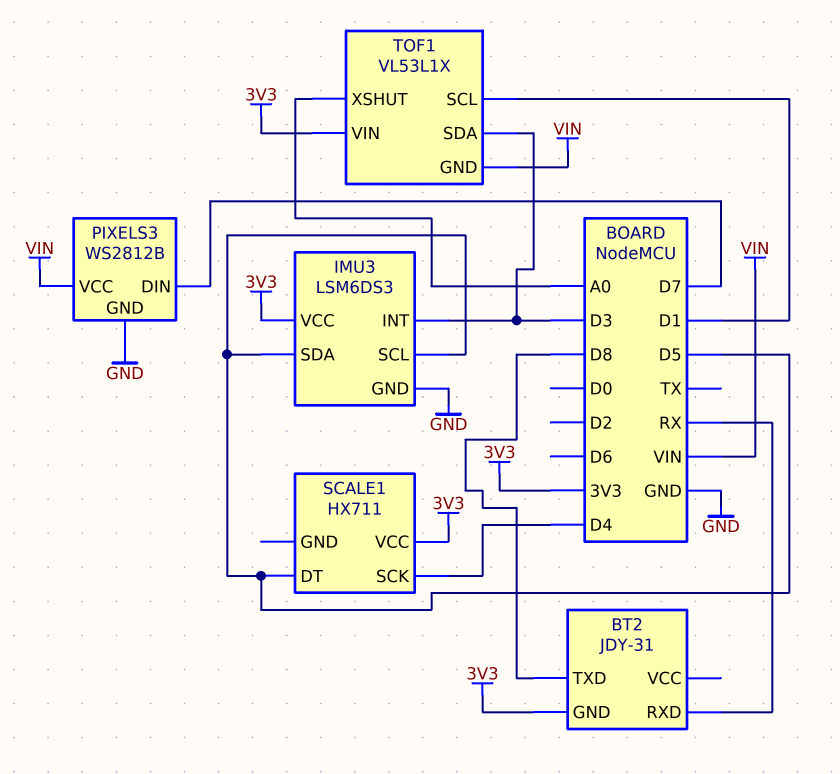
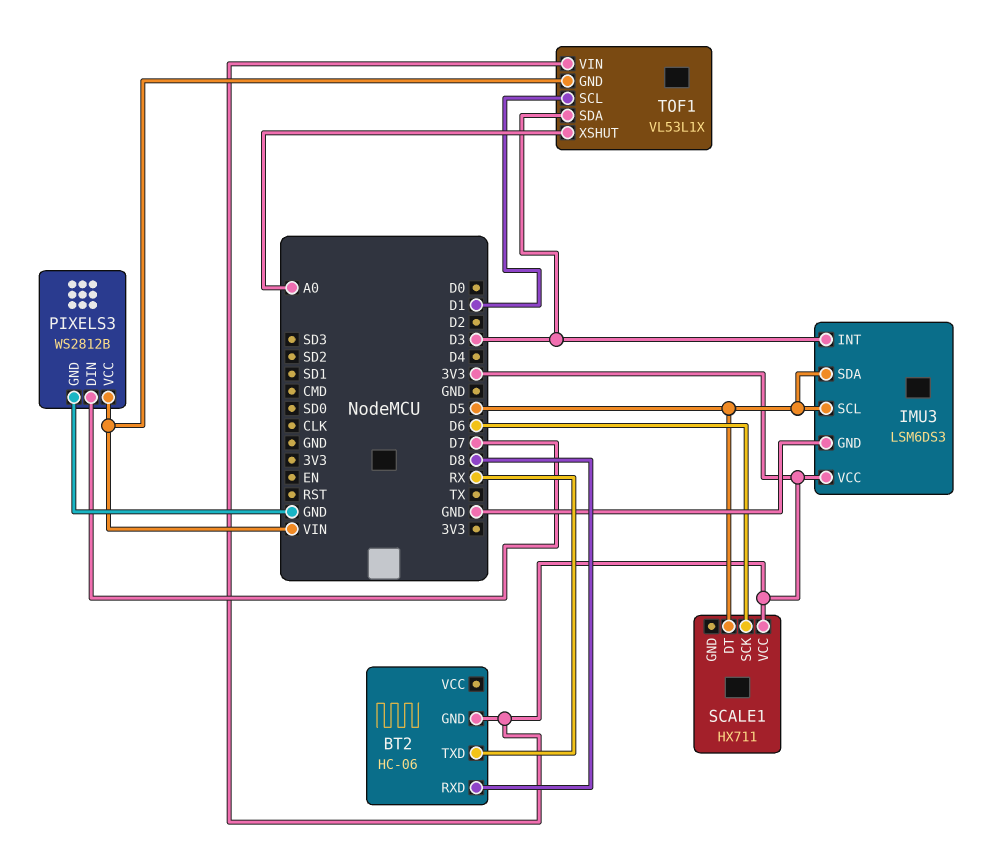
BT2: JDY-31 -> HC-06
BT2 pin RXD: RX -> D8
BT2 pin TXD: D8 -> RX
SCALE1 pin SCK: D4 -> D6

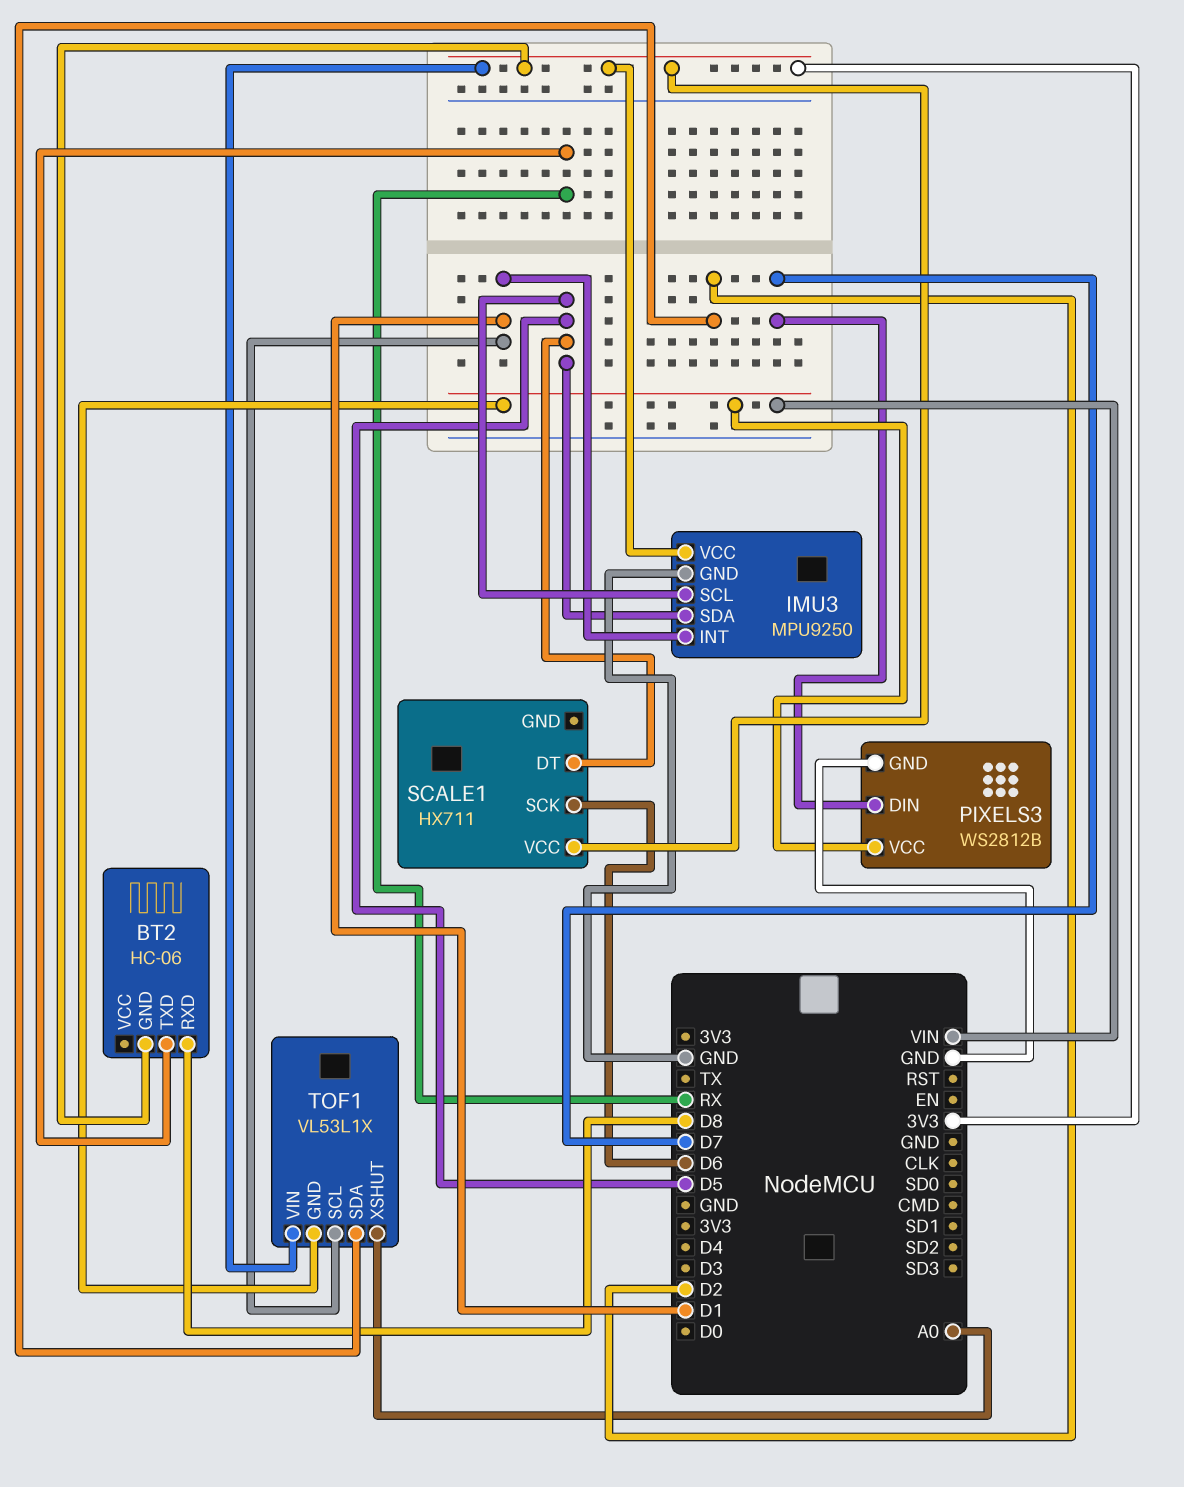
IMU3: LSM6DS3 -> MPU9250
IMU3 pin INT: D3 -> D1
TOF1 pin SDA: D3 -> D2

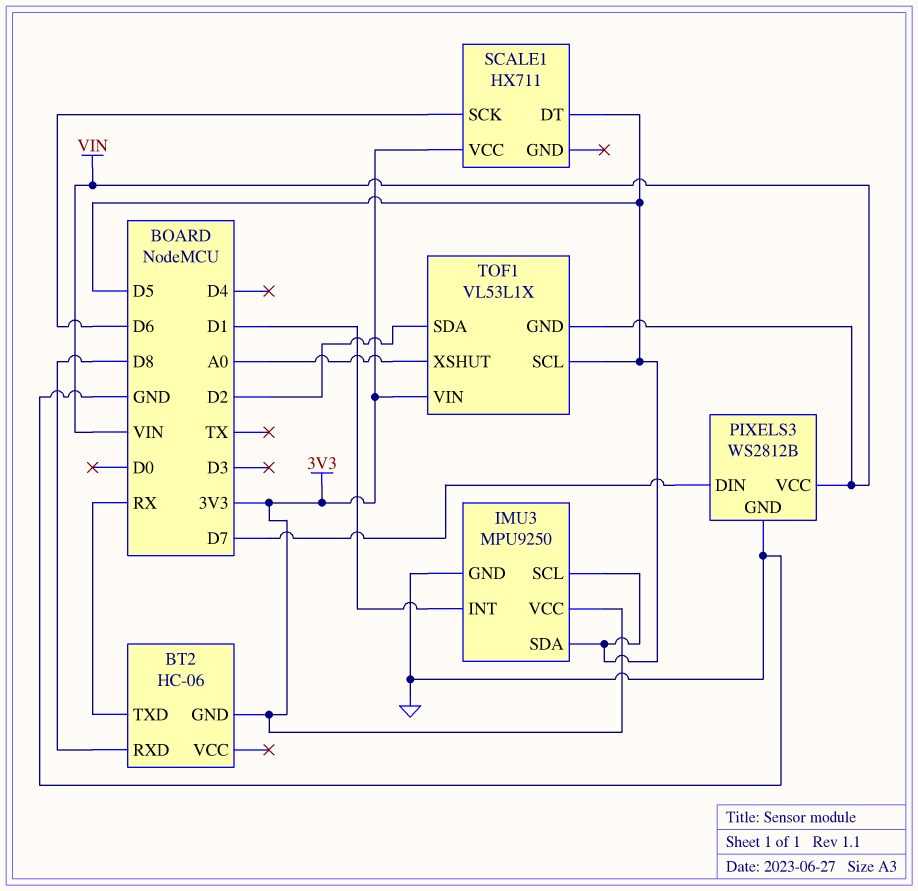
TOF1 pin SCL: D1 -> D5

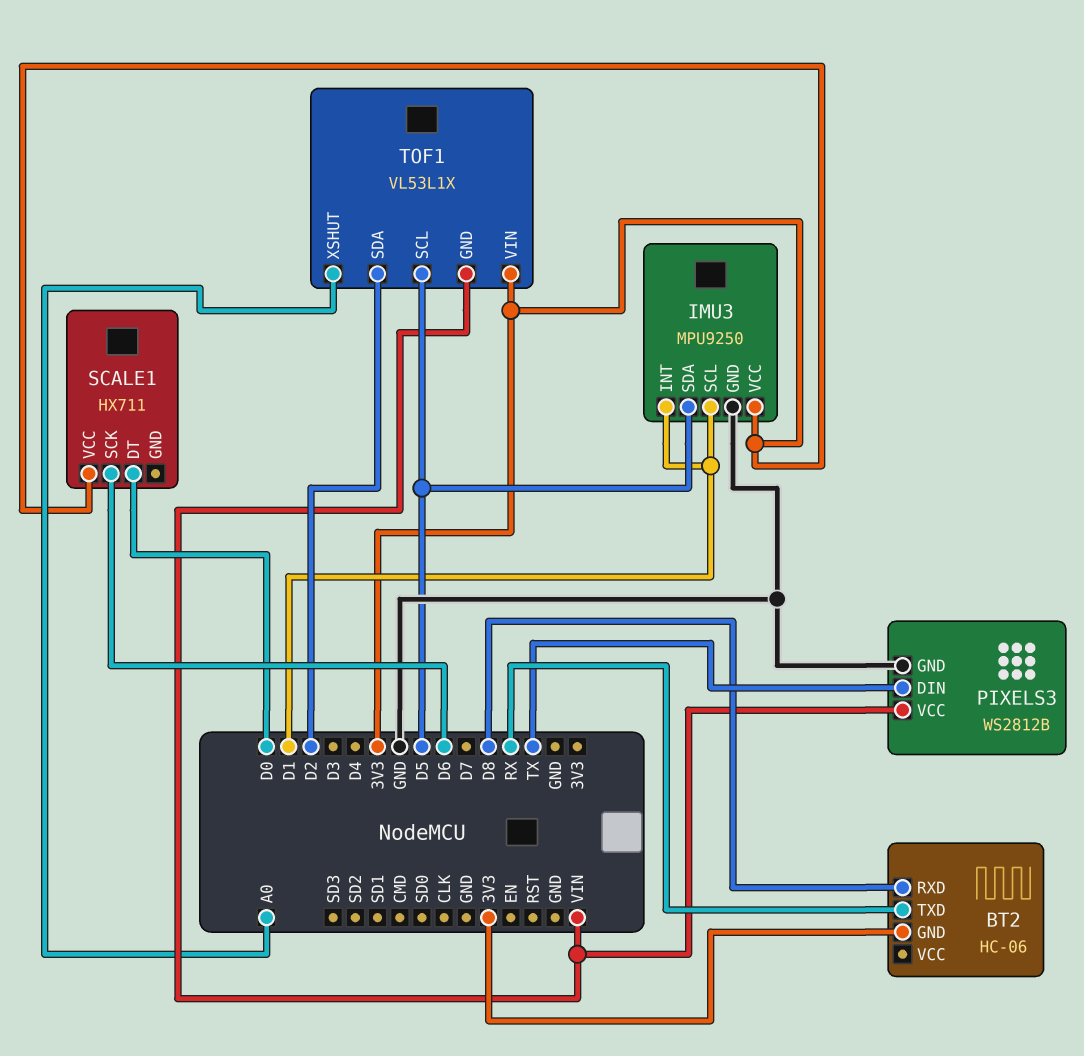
IMU3 pin SCL: D5 -> D1
PIXELS3 pin DIN: D7 -> TX
SCALE1 pin DT: D5 -> D0

